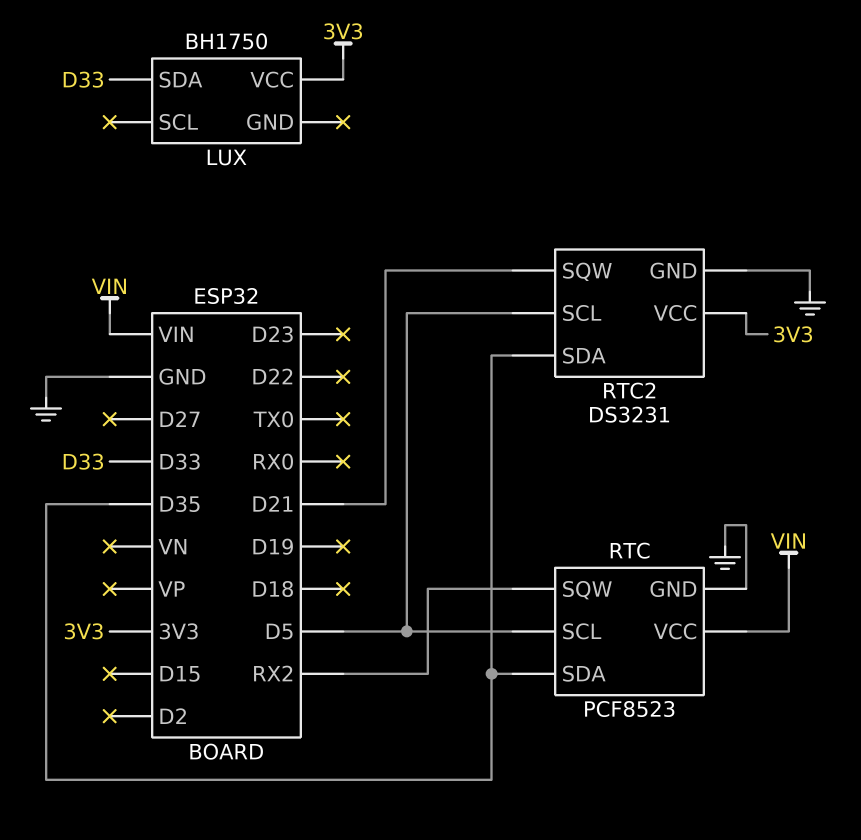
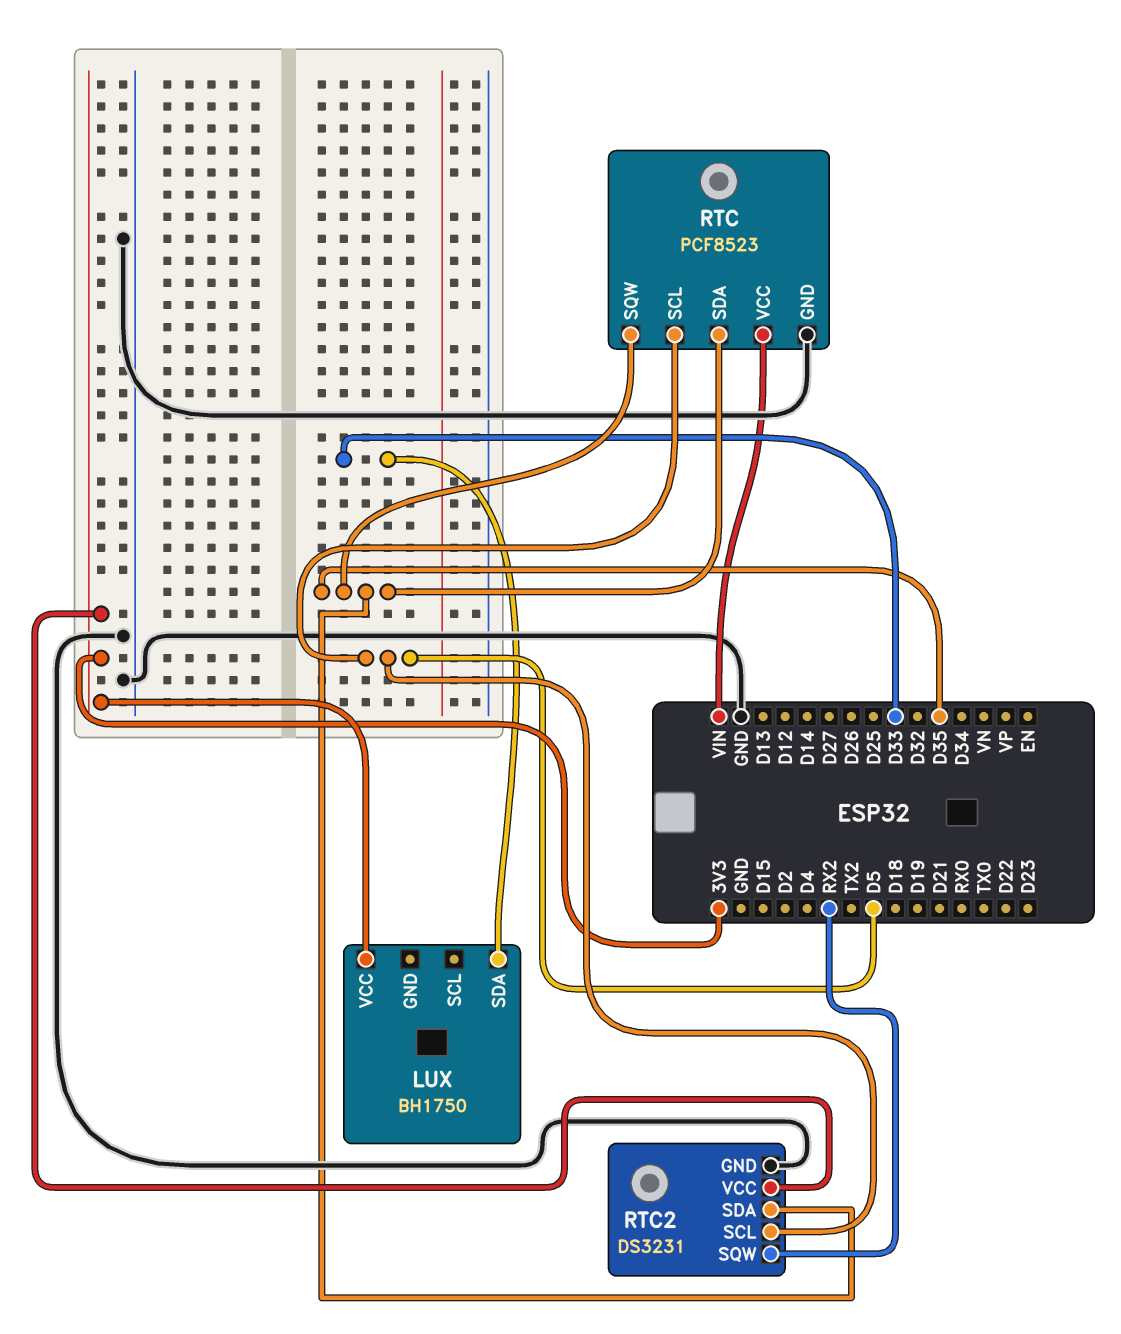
RTC pin SQW: RX2 -> D35
RTC2 pin SQW: D21 -> RX2

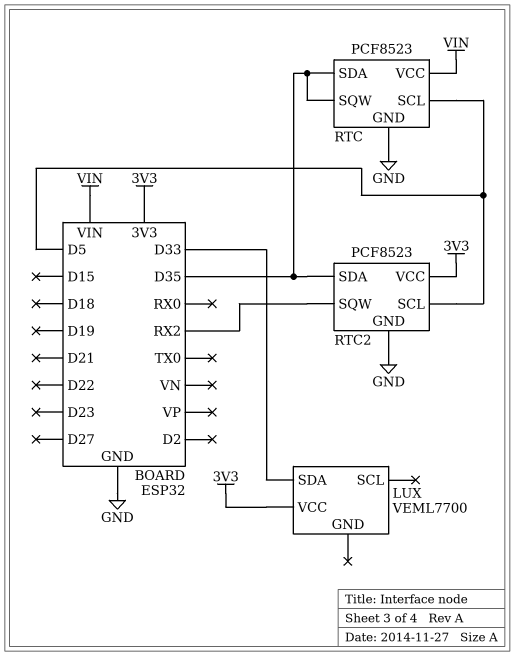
LUX: BH1750 -> VEML7700
RTC2: DS3231 -> PCF8523

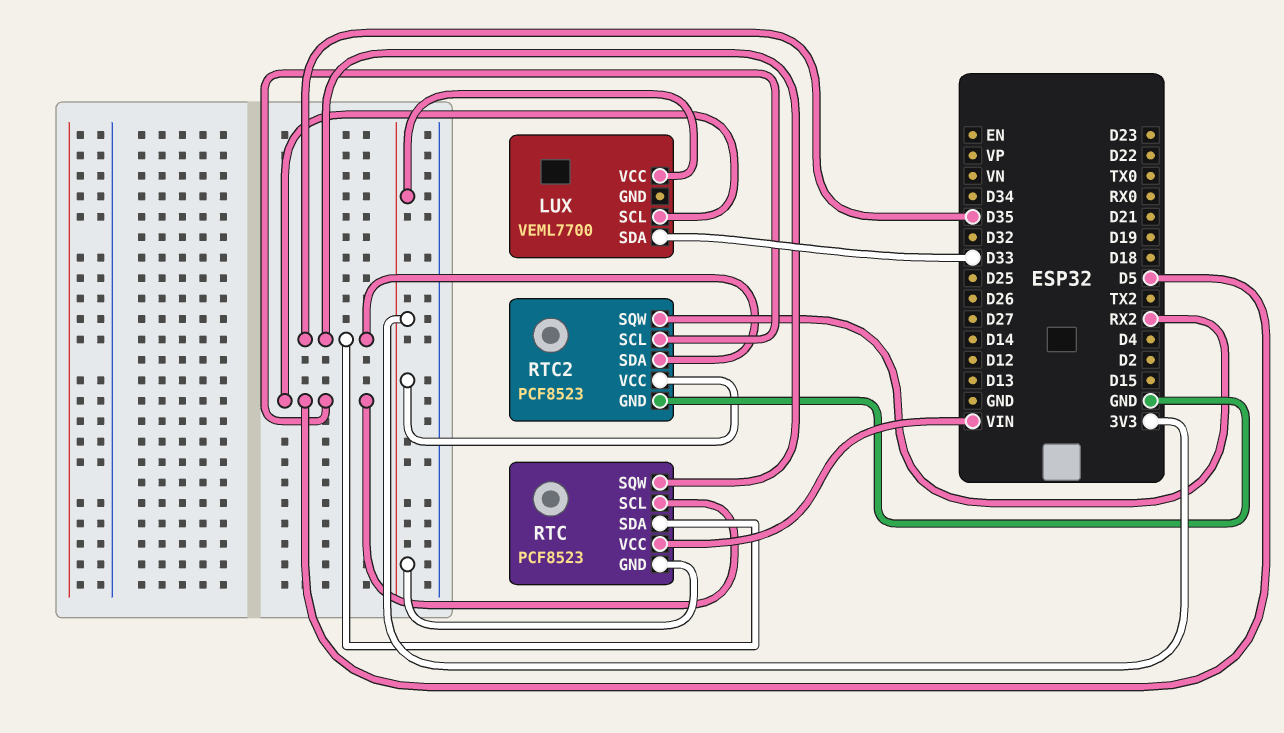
LUX pin SCL: none -> D5
RTC pin GND: GND -> 3V3

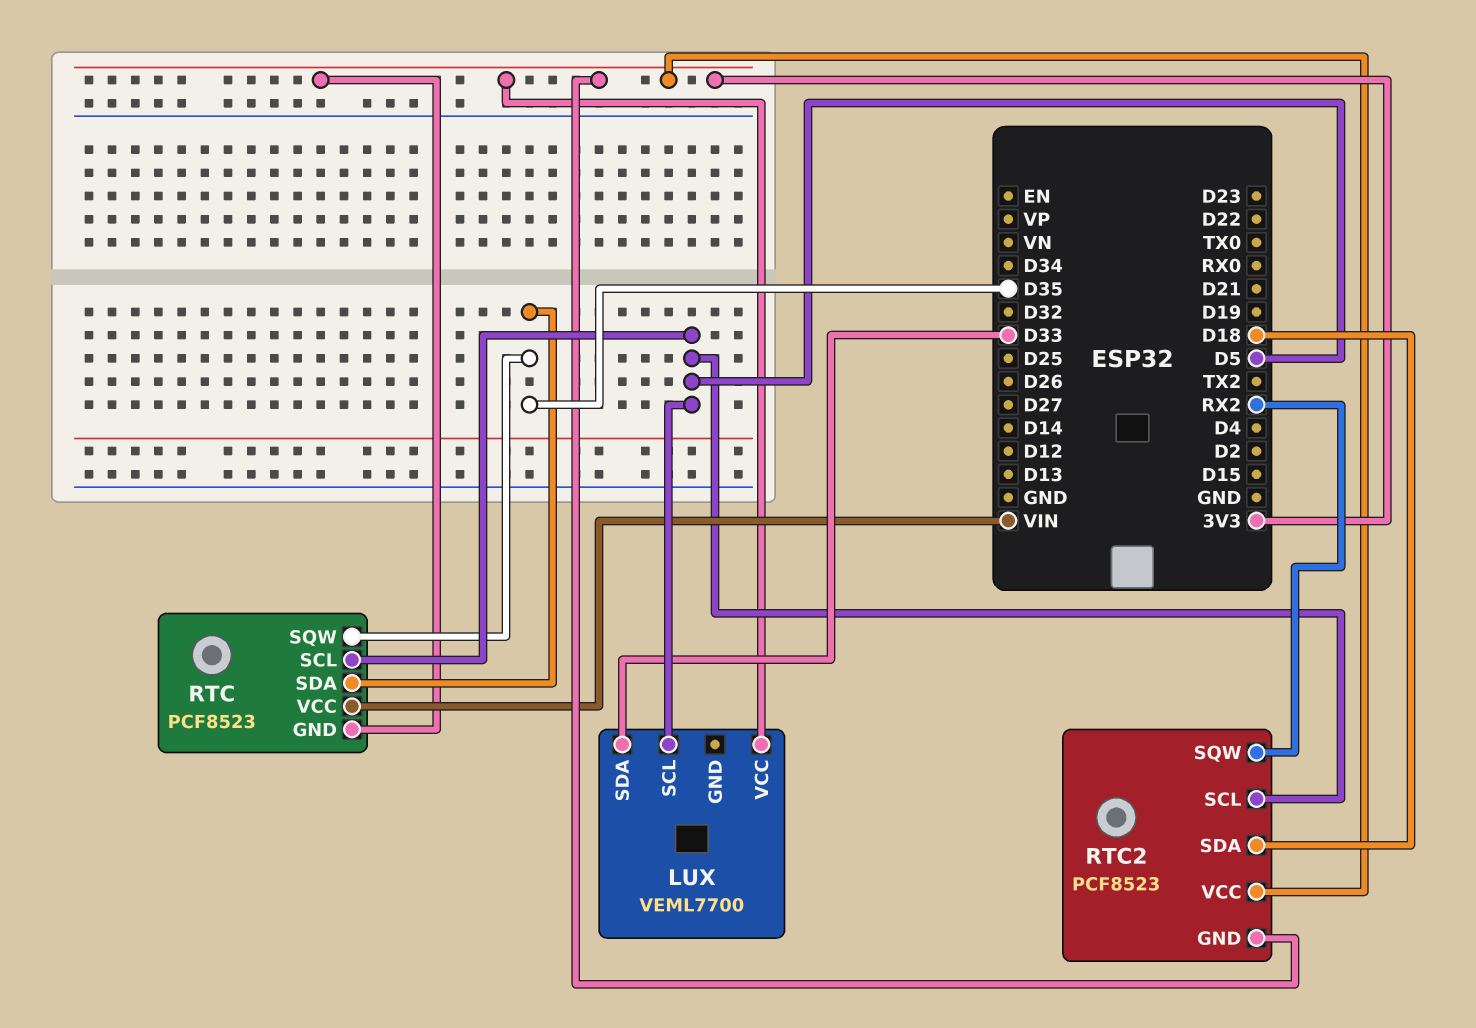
RTC2 pin GND: GND -> 3V3
RTC2 pin SDA: D35 -> D18

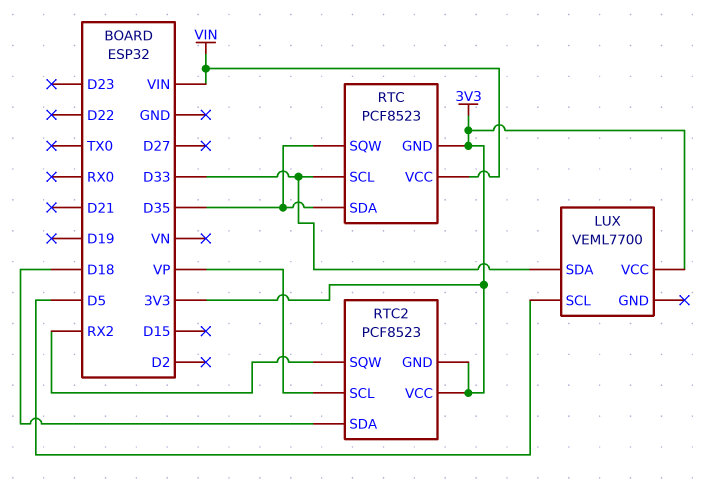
RTC pin SCL: D5 -> D33
RTC2 pin SCL: D5 -> VP

